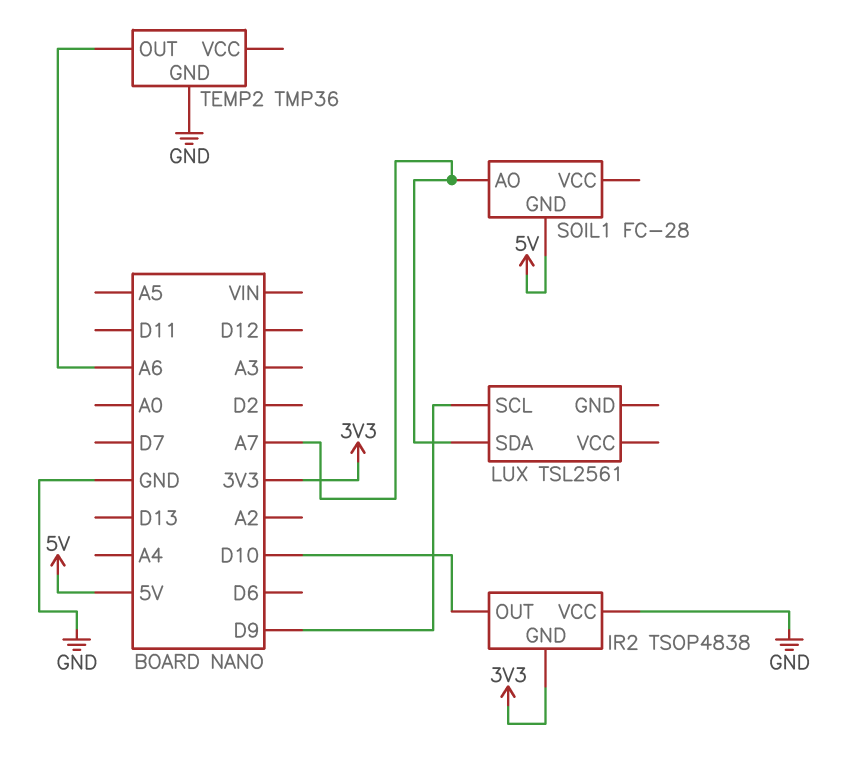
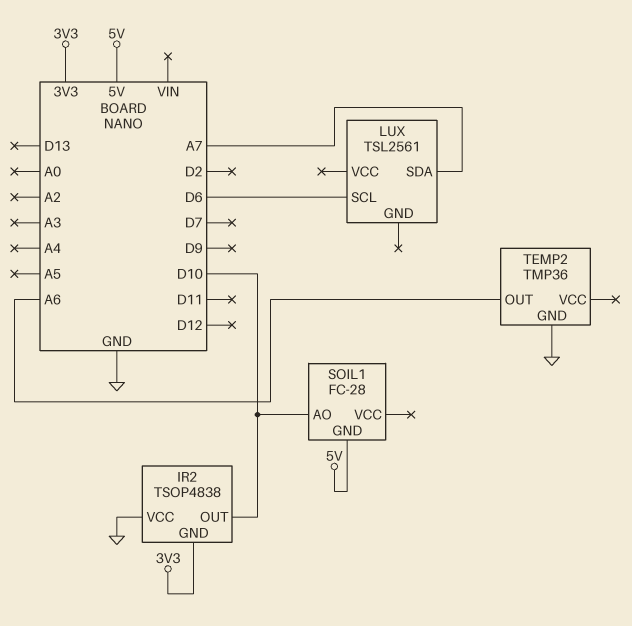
LUX pin SCL: D9 -> D6
SOIL1 pin AO: A7 -> D10

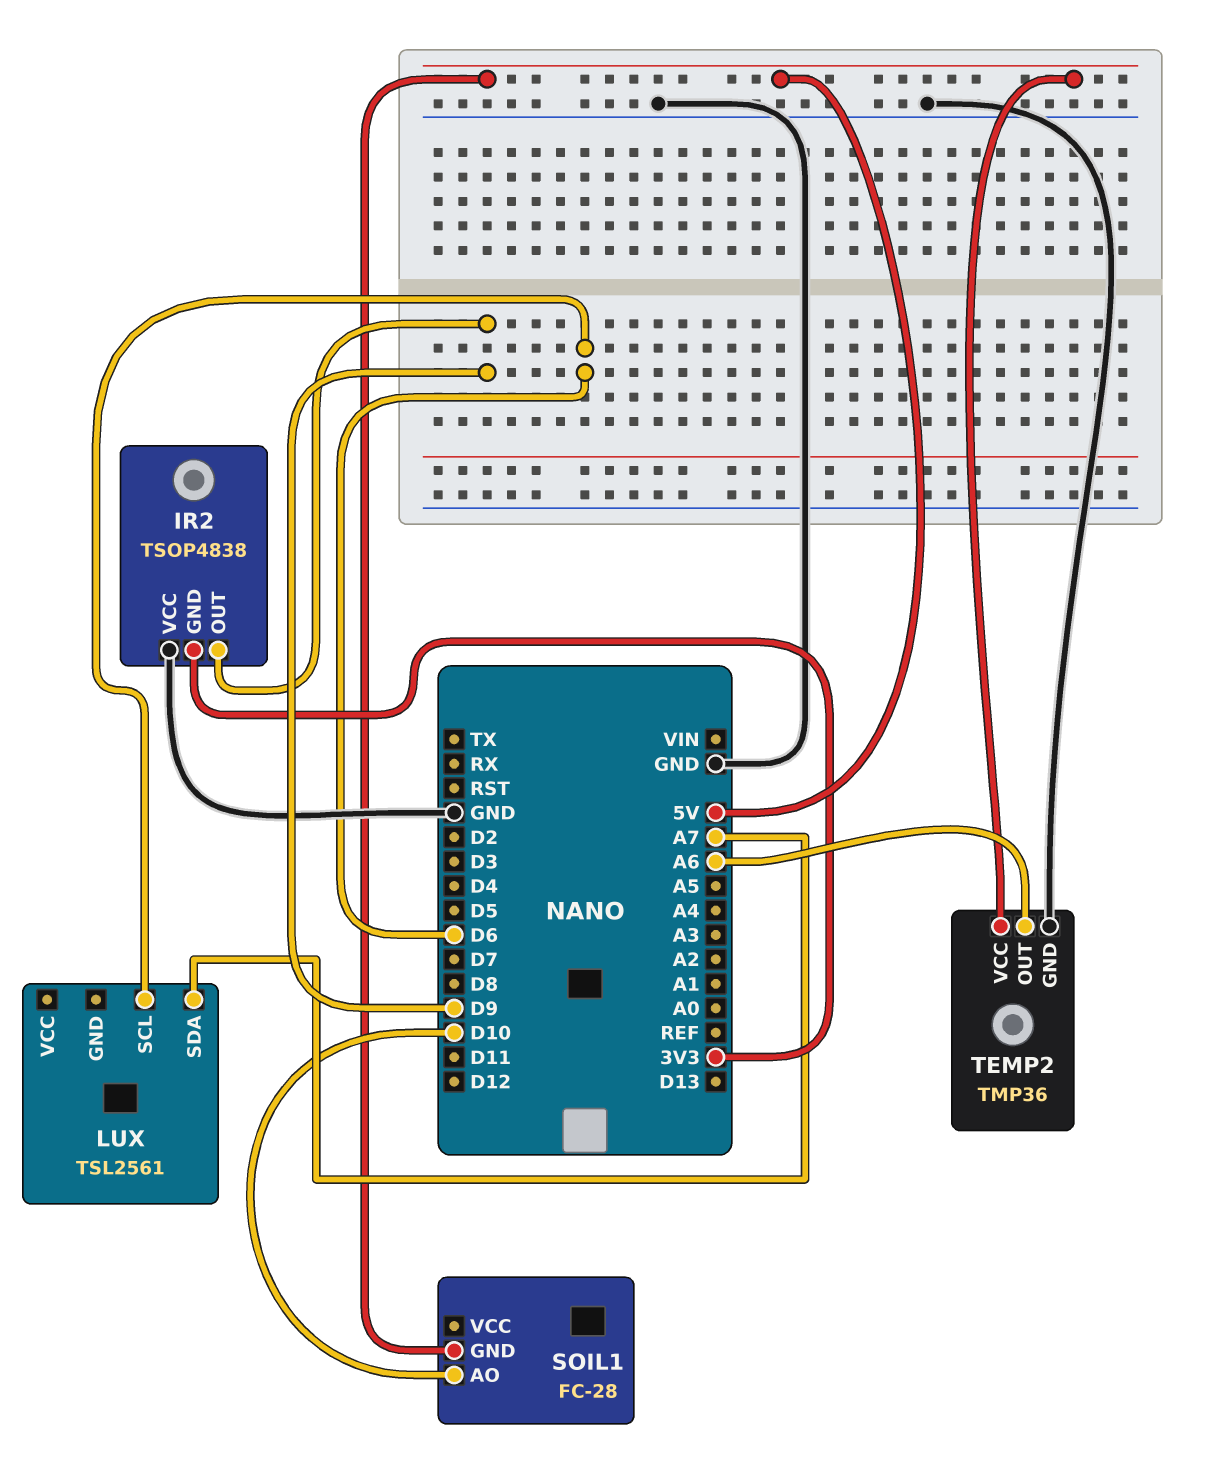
IR2 pin OUT: D10 -> D9
TEMP2 pin VCC: none -> 5V

